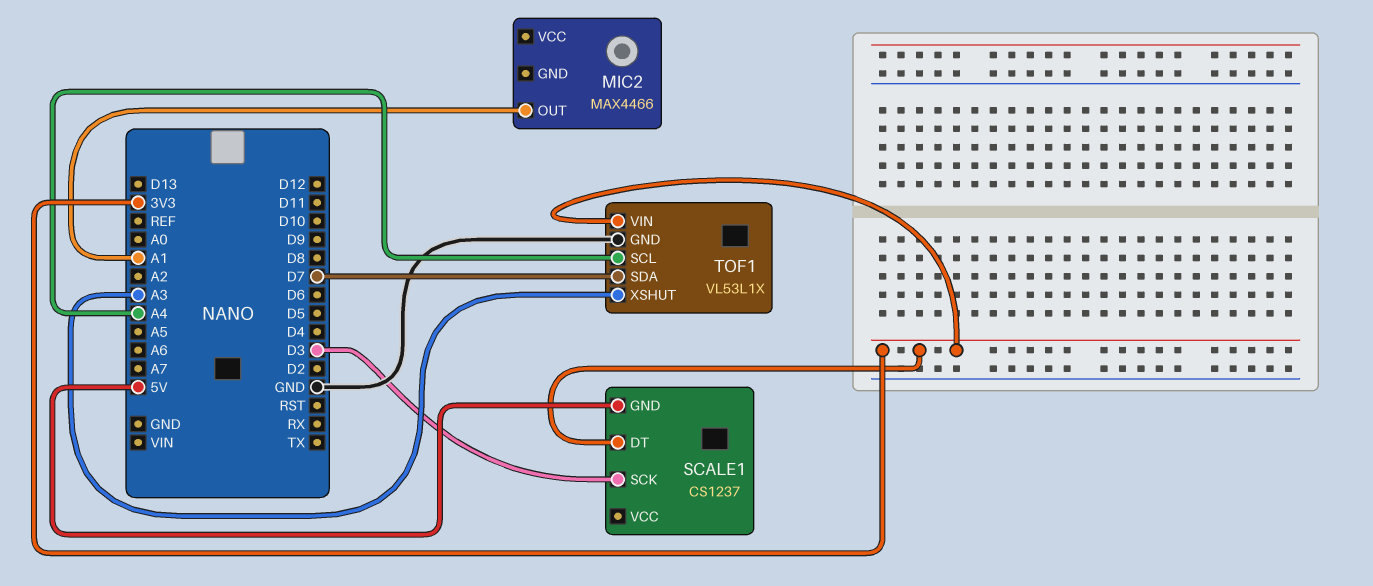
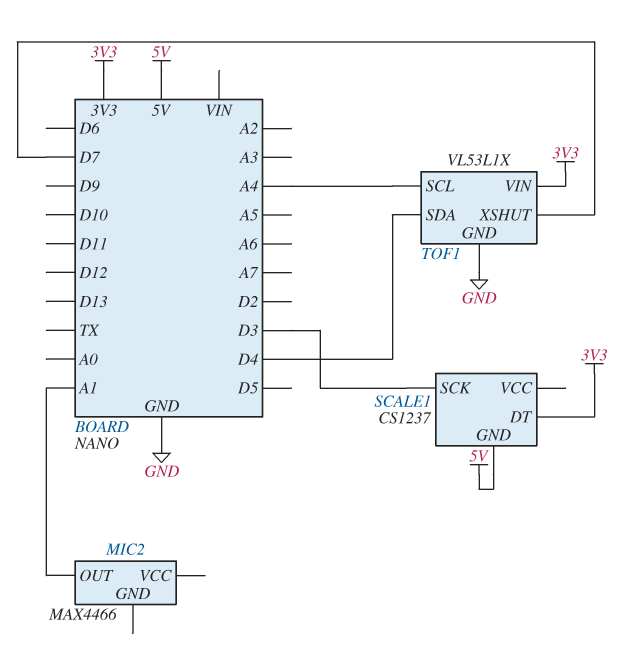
TOF1 pin SDA: D7 -> D4
TOF1 pin XSHUT: A3 -> D7

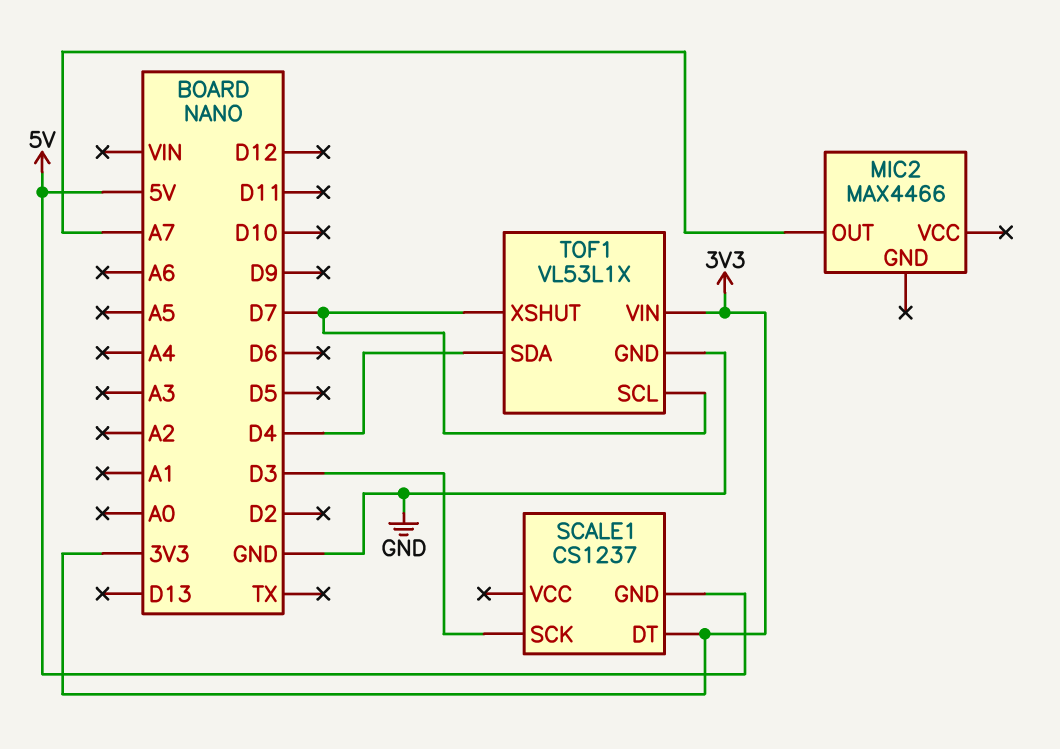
MIC2 pin OUT: A1 -> A7
TOF1 pin SCL: A4 -> D7

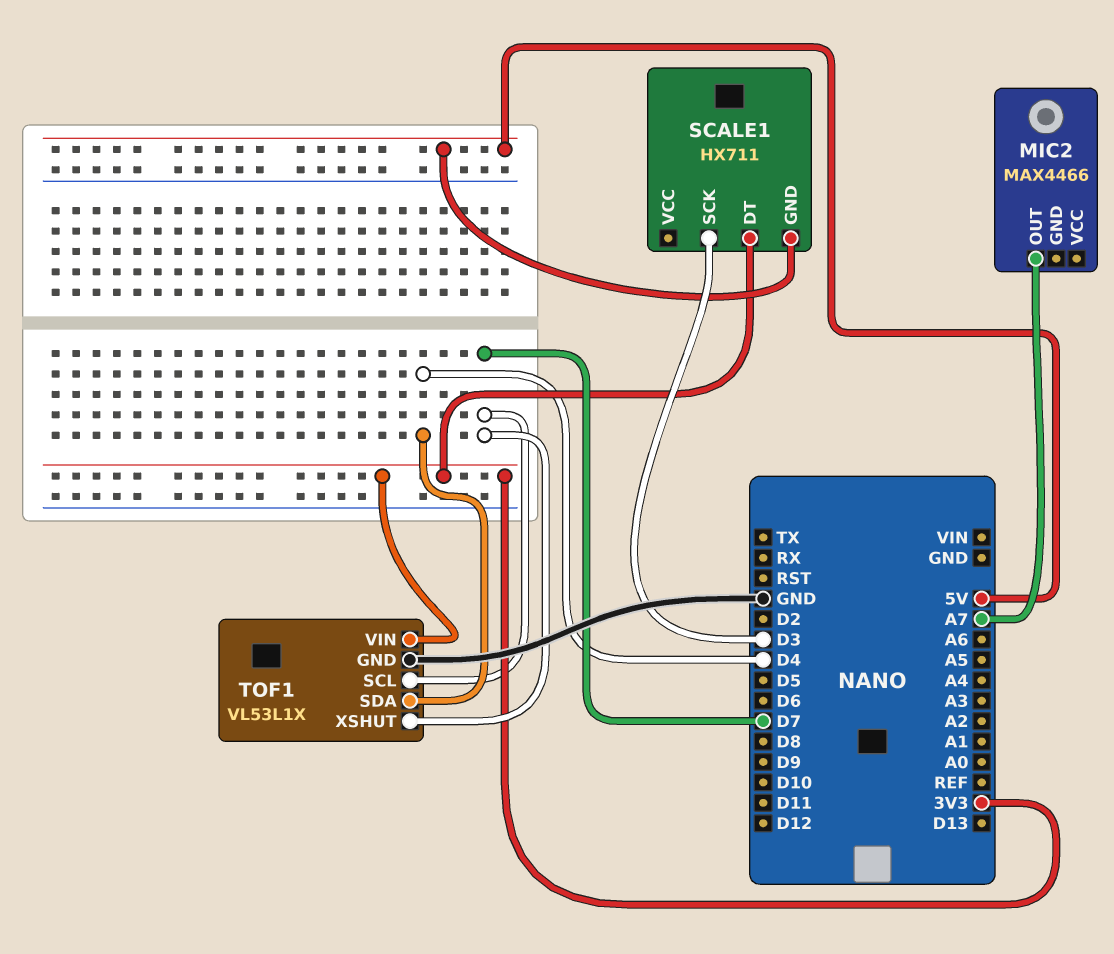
SCALE1: CS1237 -> HX711

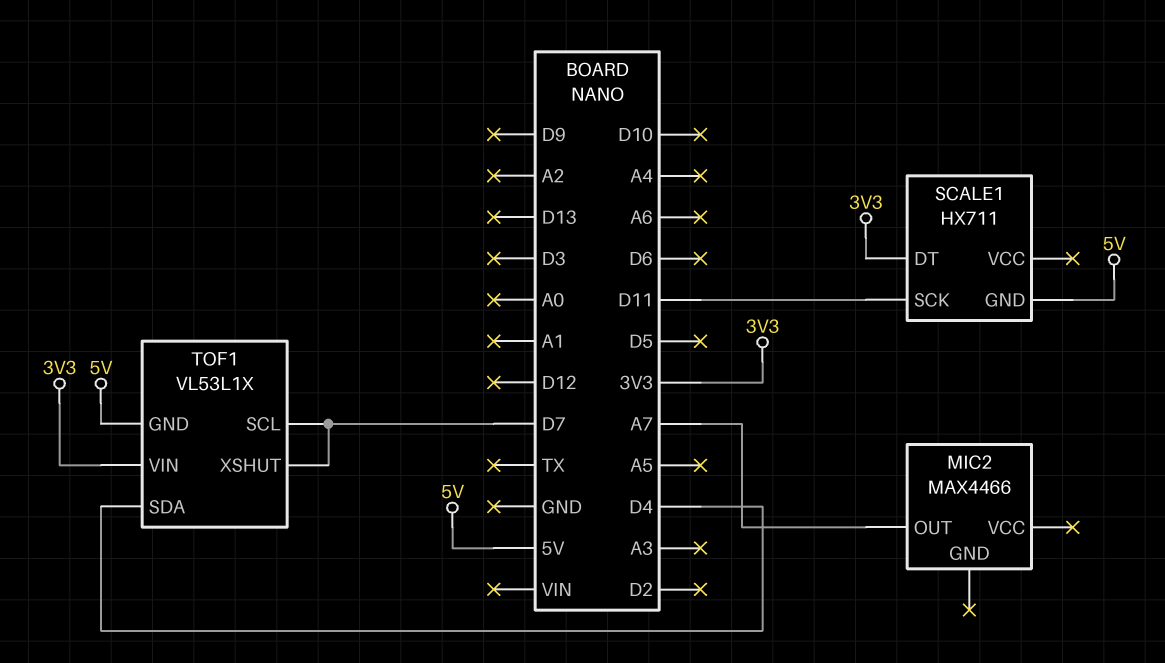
SCALE1 pin SCK: D3 -> D11
TOF1 pin GND: GND -> 5V

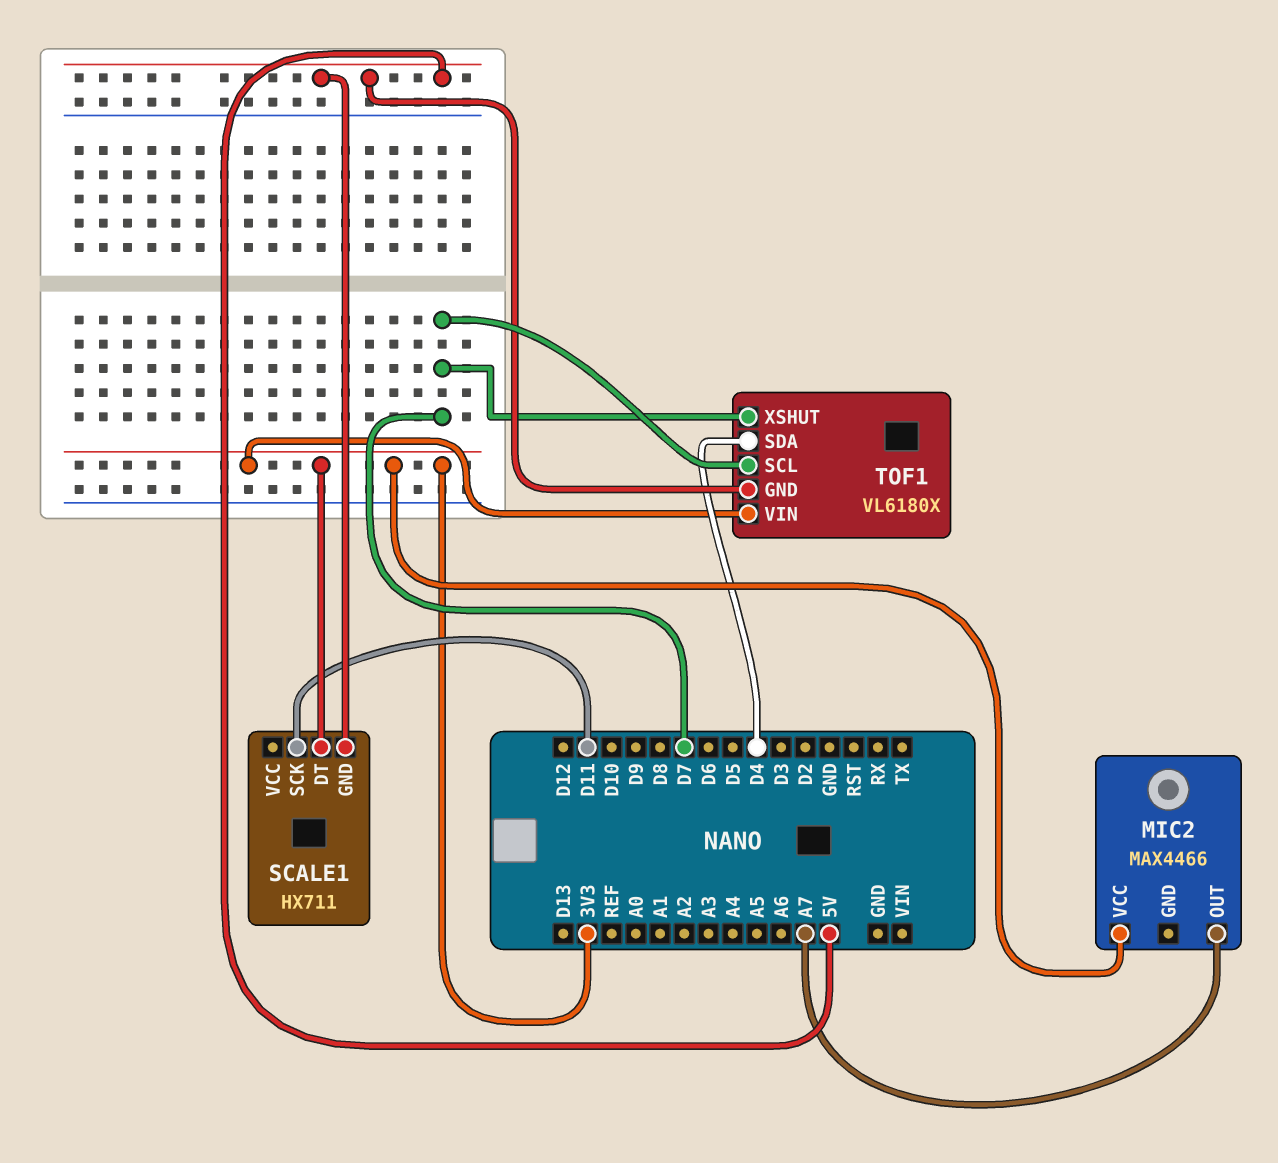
MIC2 pin VCC: none -> 3V3
TOF1: VL53L1X -> VL6180X

